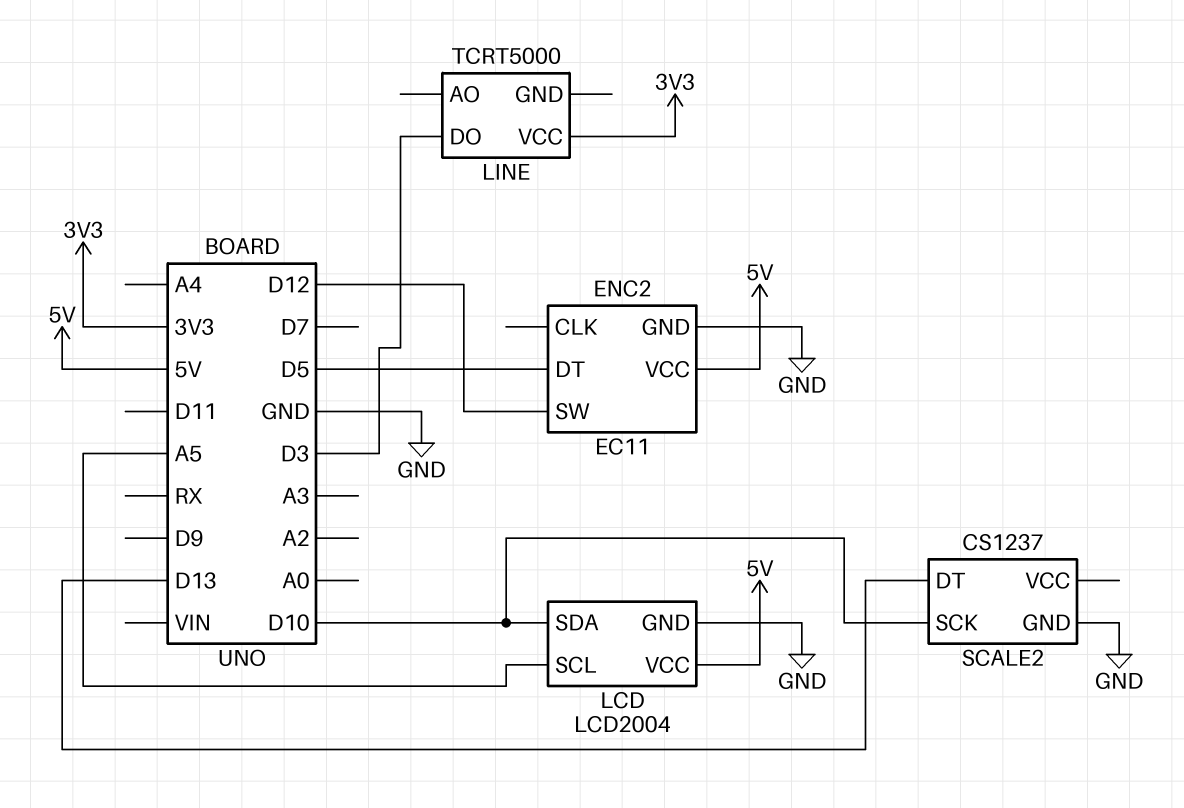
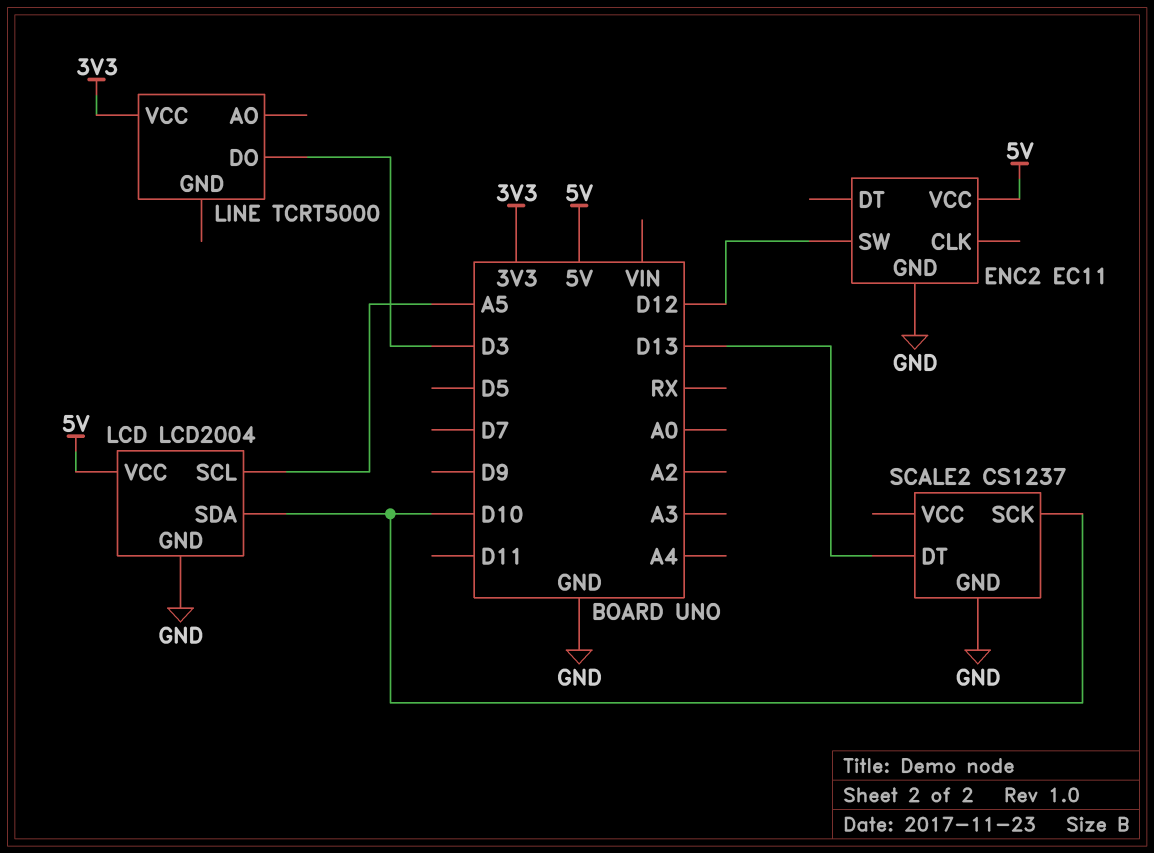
ENC2 pin DT: D5 -> none

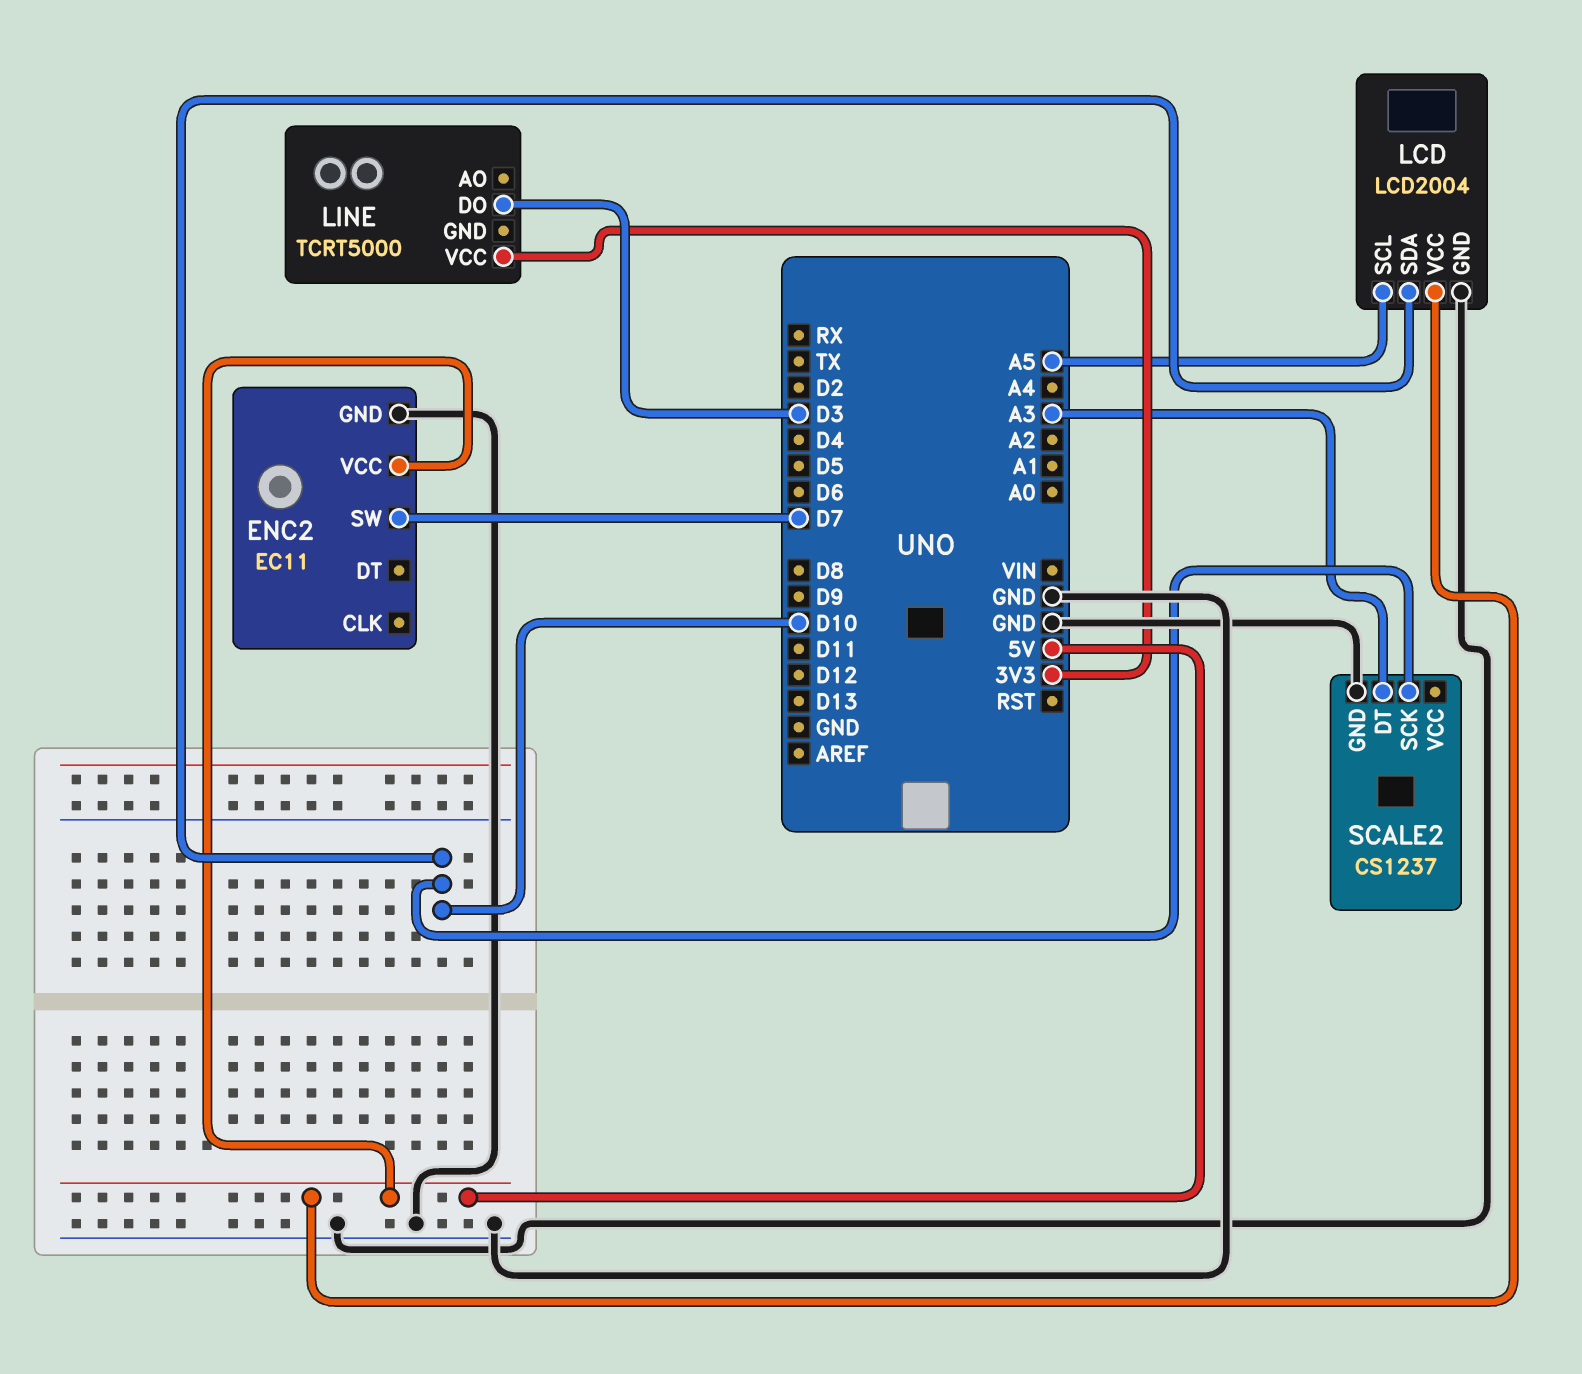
ENC2 pin SW: D12 -> D7
SCALE2 pin DT: D13 -> A3

